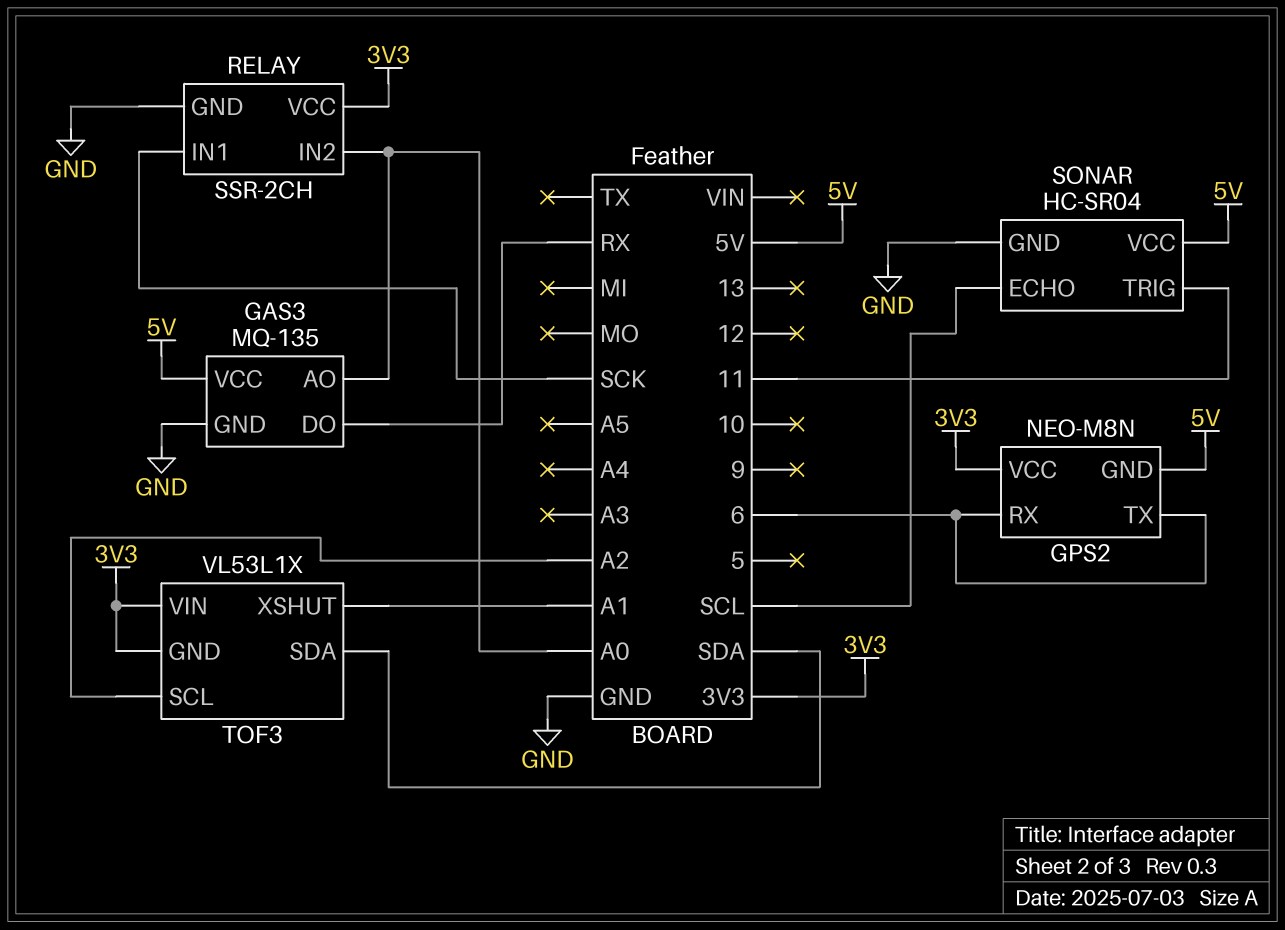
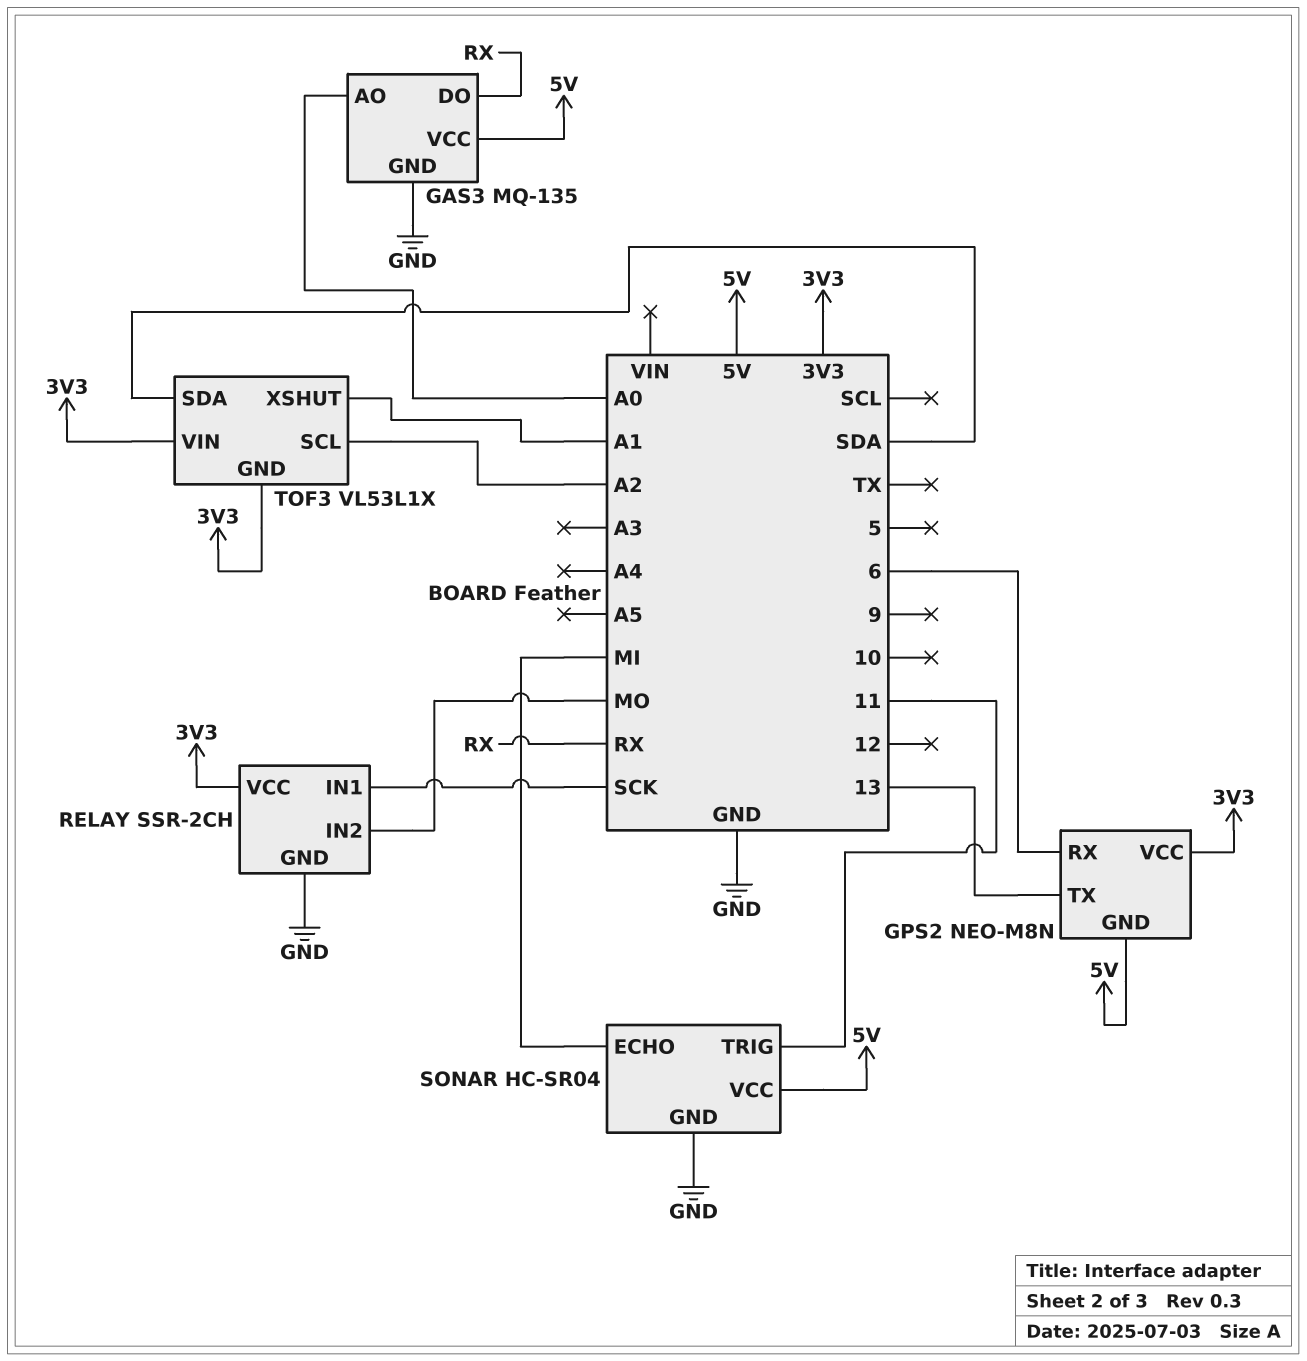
GPS2 pin TX: 6 -> 13
RELAY pin IN2: A0 -> MO
SONAR pin ECHO: SCL -> MI

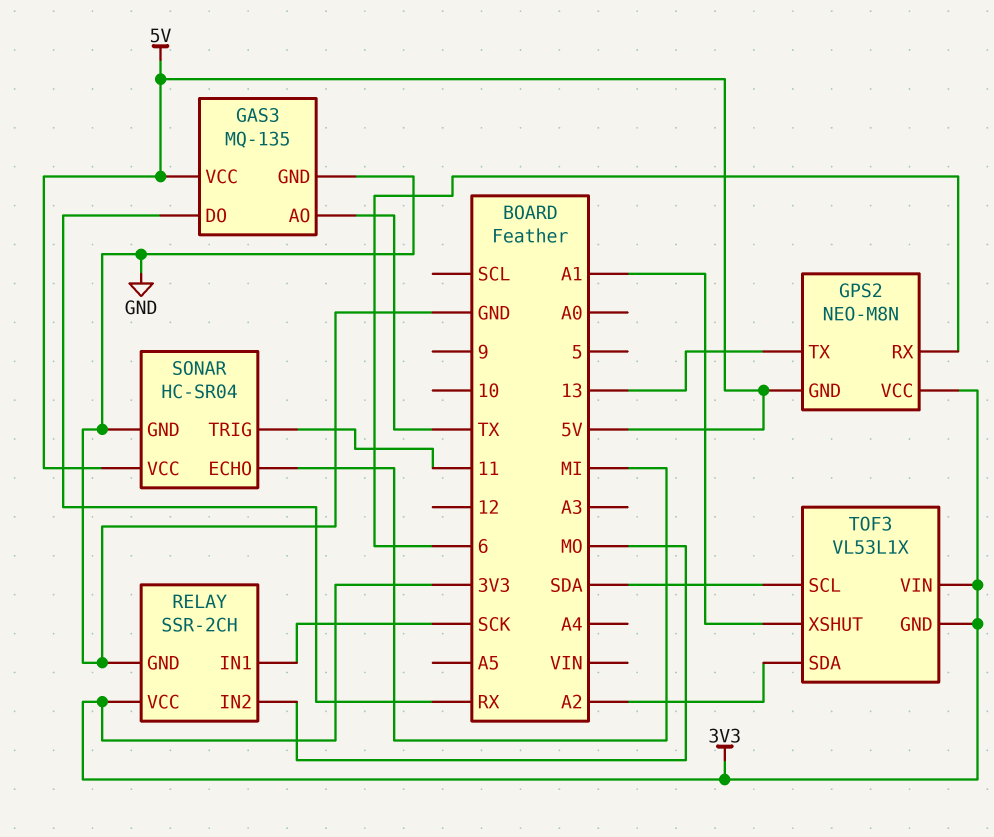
GAS3 pin AO: A0 -> TX
TOF3 pin SCL: A2 -> SDA
TOF3 pin SDA: SDA -> A2

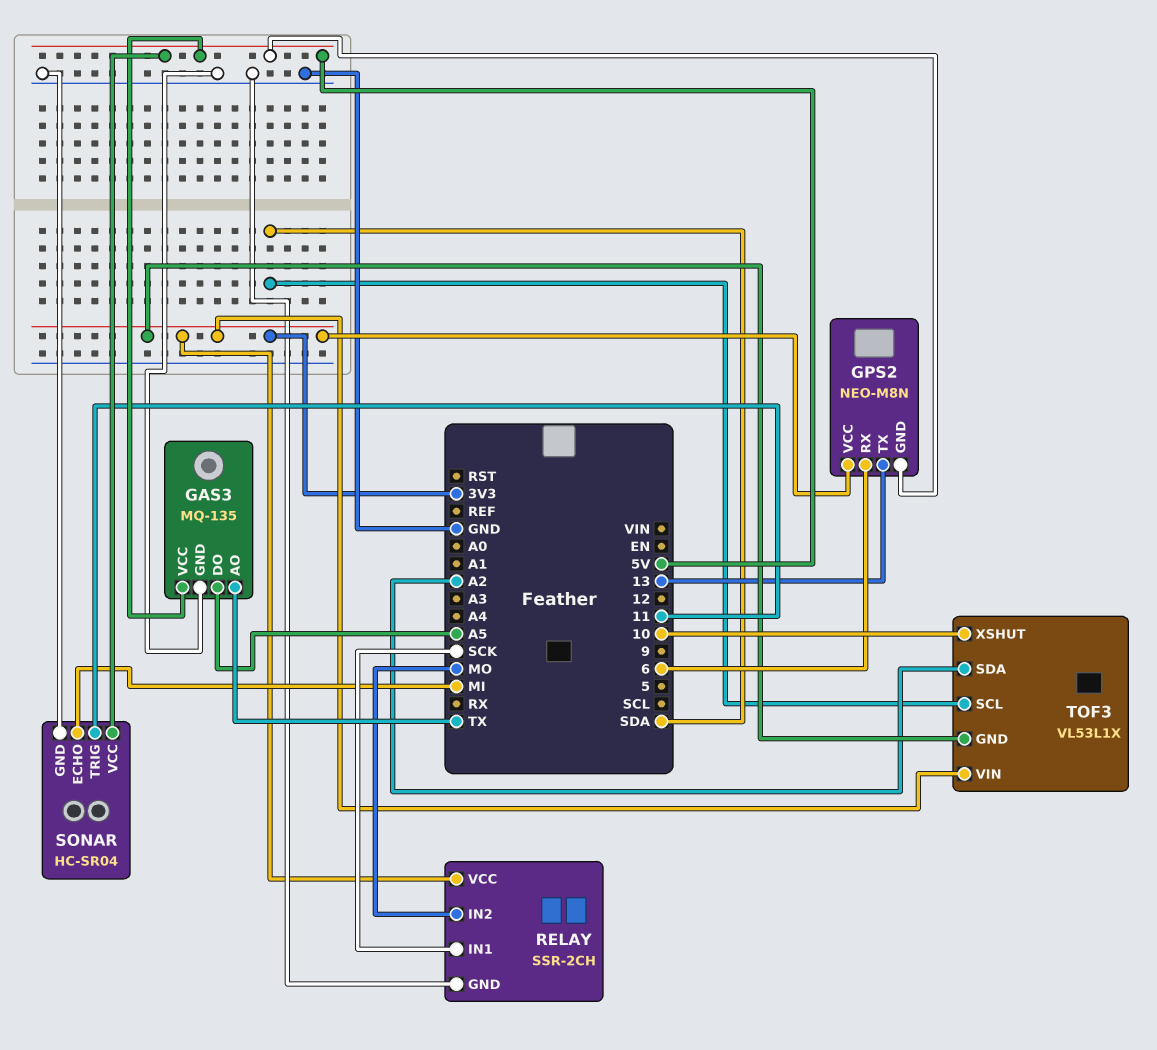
GAS3 pin DO: RX -> A5
TOF3 pin XSHUT: A1 -> 10

